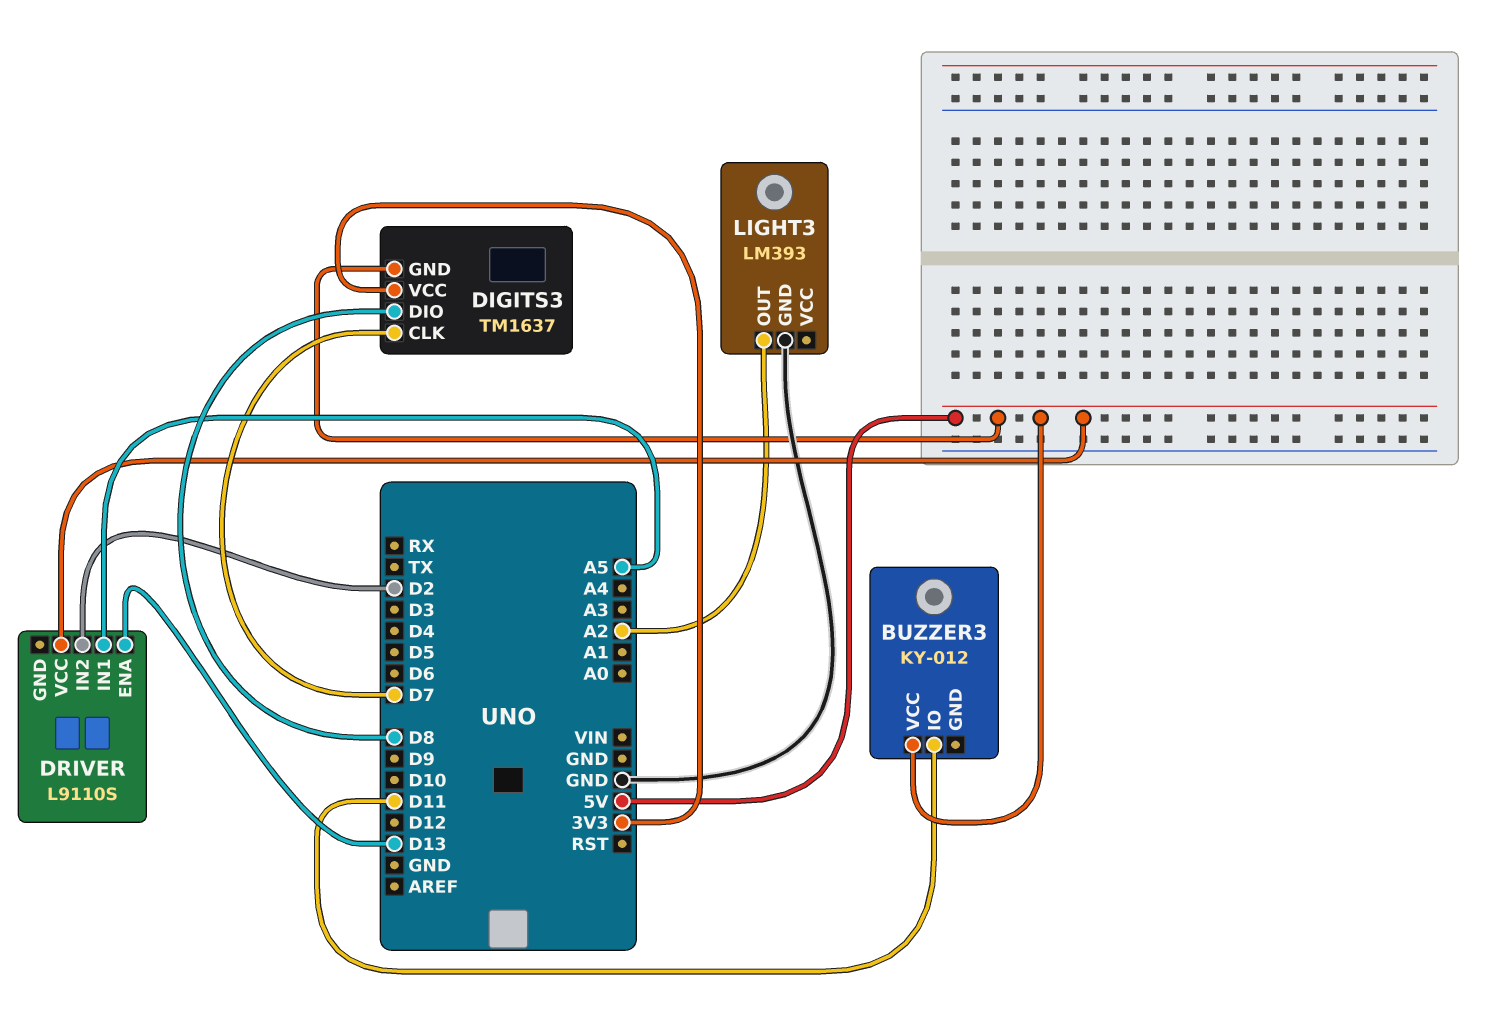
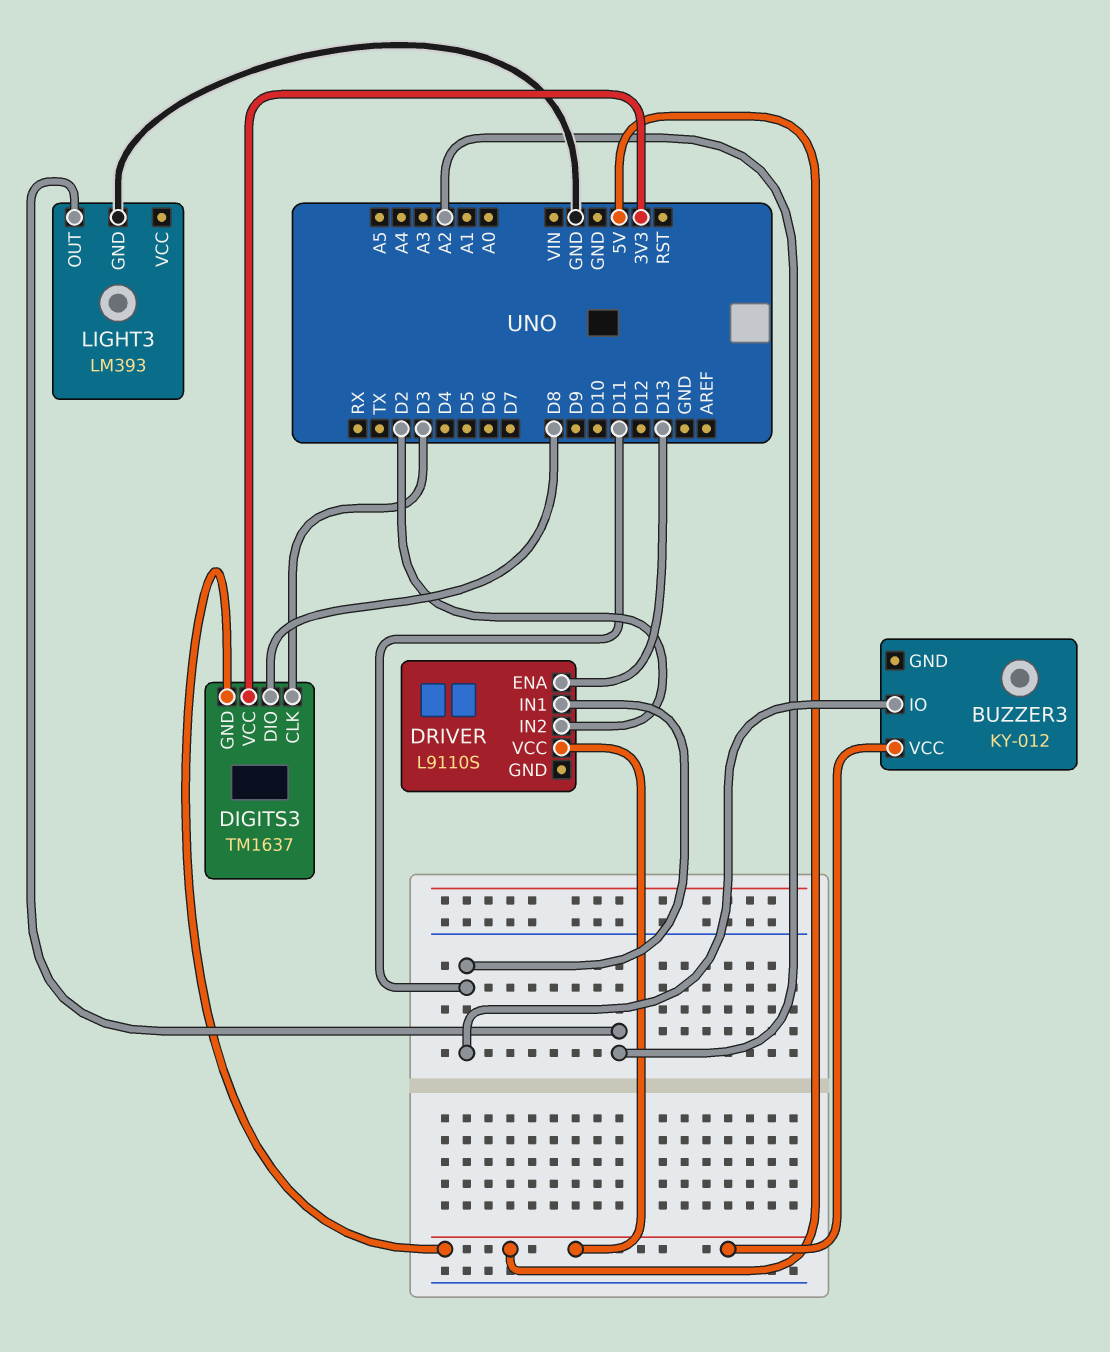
DIGITS3 pin CLK: D7 -> D3
DRIVER pin IN1: A5 -> D11

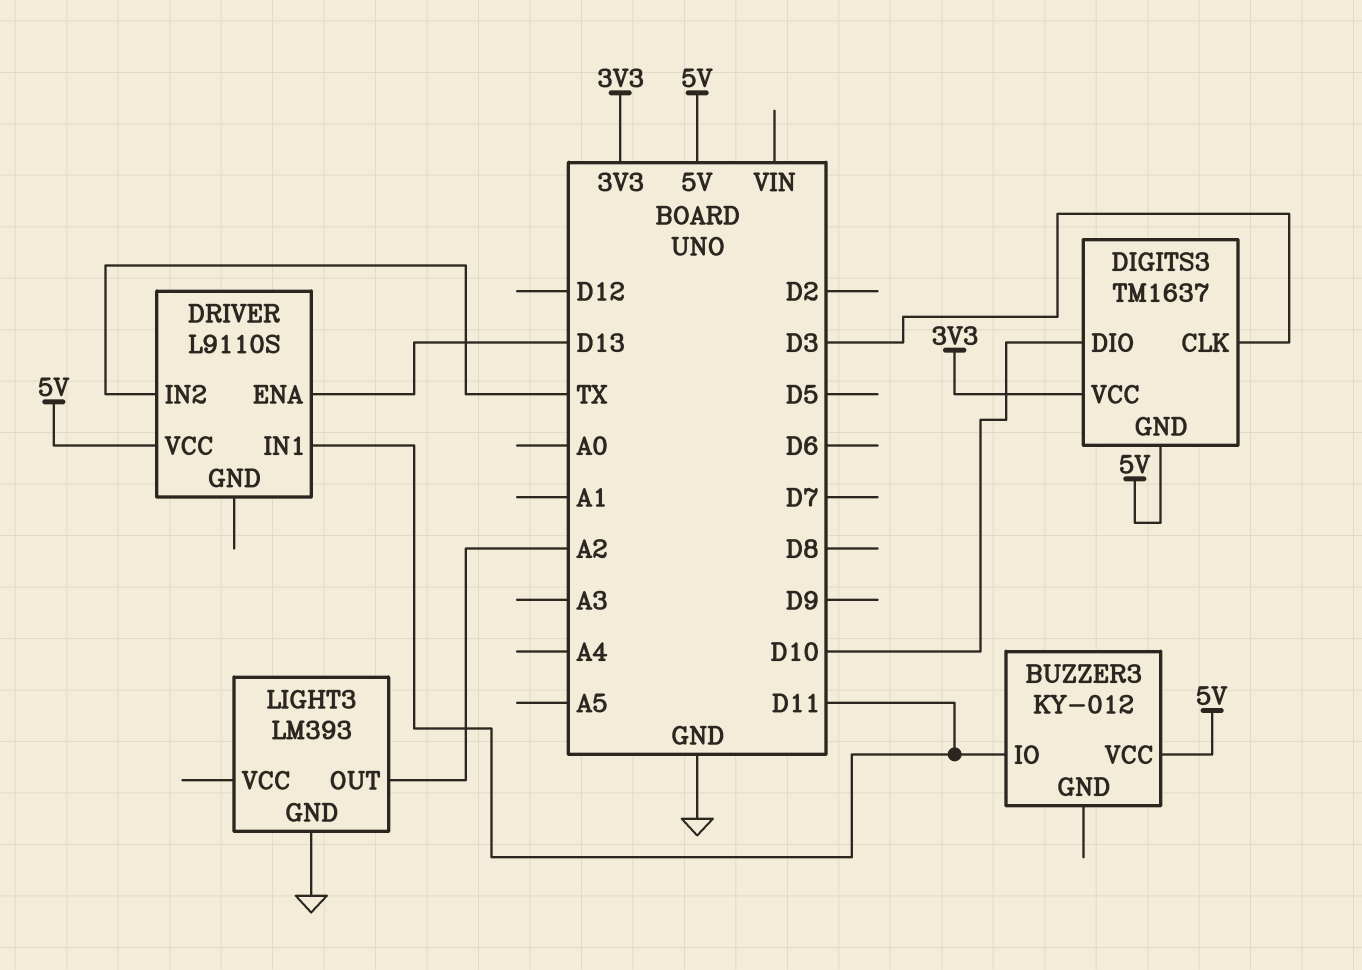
DIGITS3 pin DIO: D8 -> D10
DRIVER pin IN2: D2 -> TX

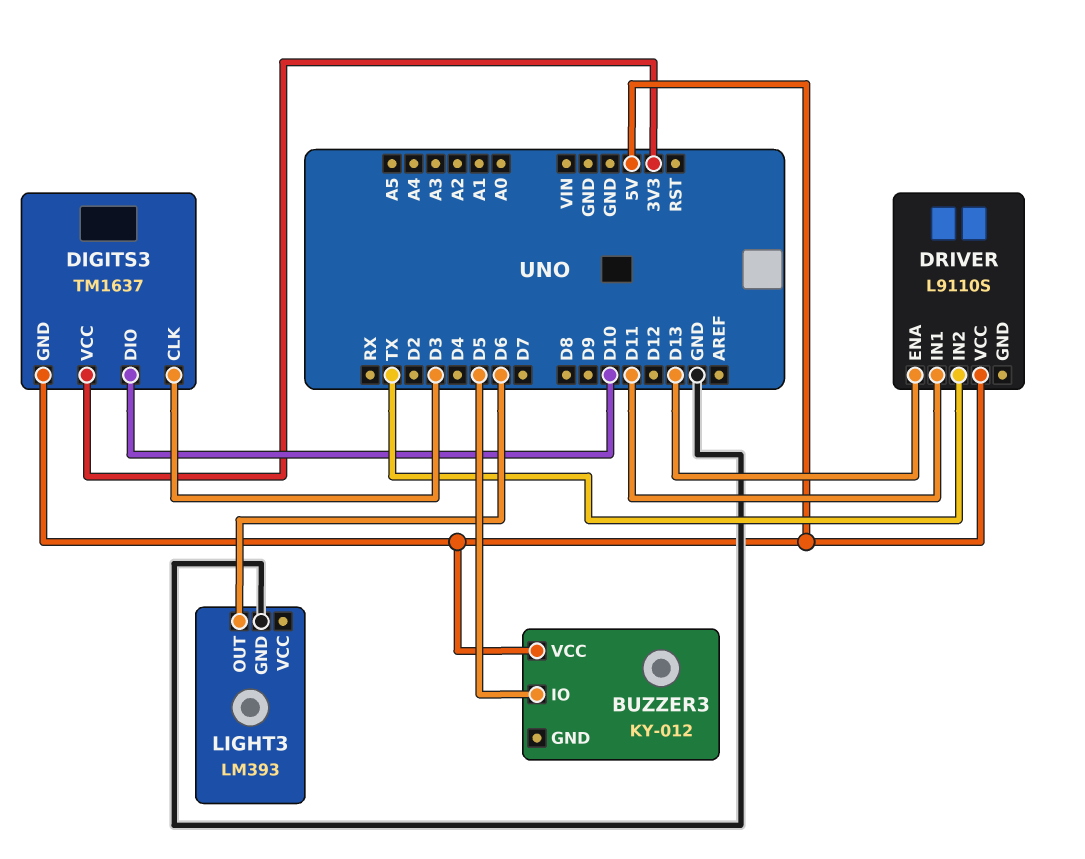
BUZZER3 pin IO: D11 -> D5
LIGHT3 pin OUT: A2 -> D6

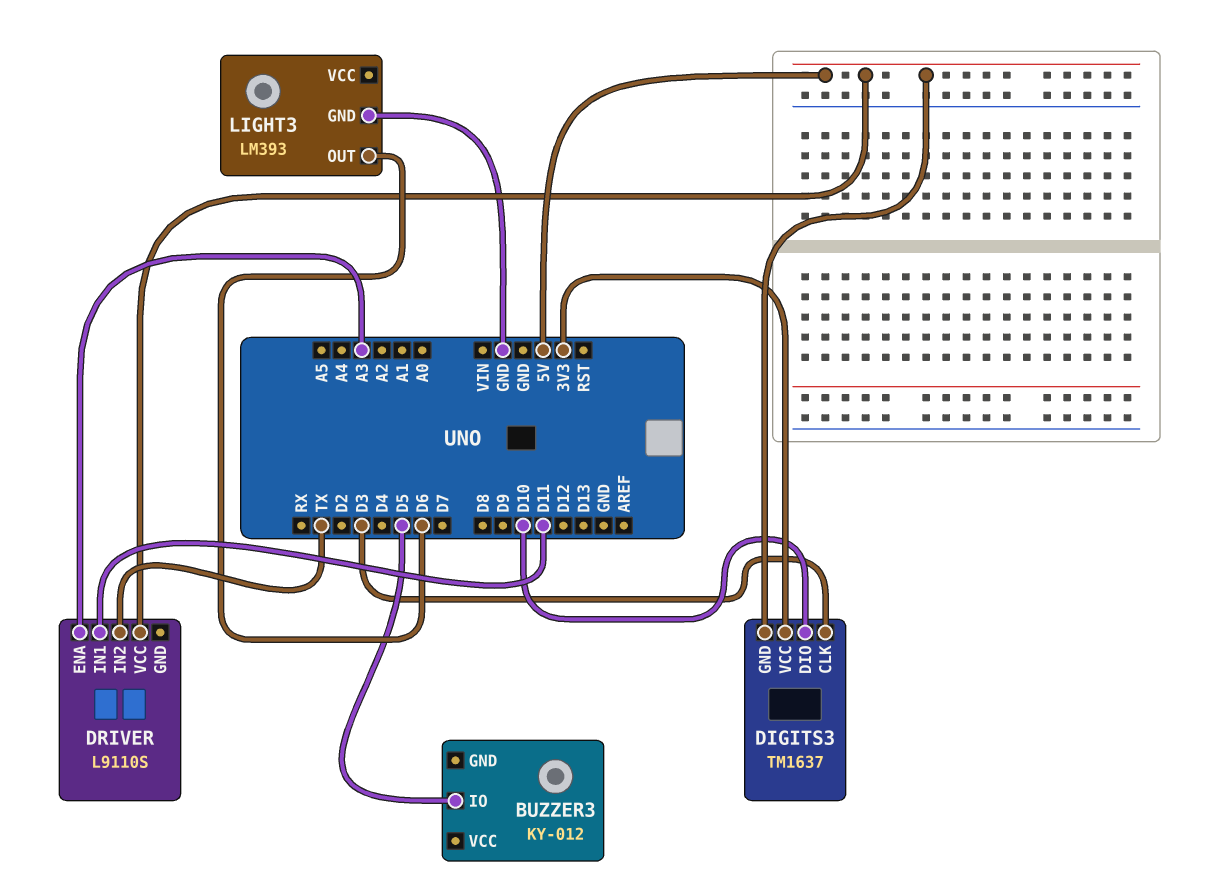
BUZZER3 pin VCC: 5V -> none
DRIVER pin ENA: D13 -> A3

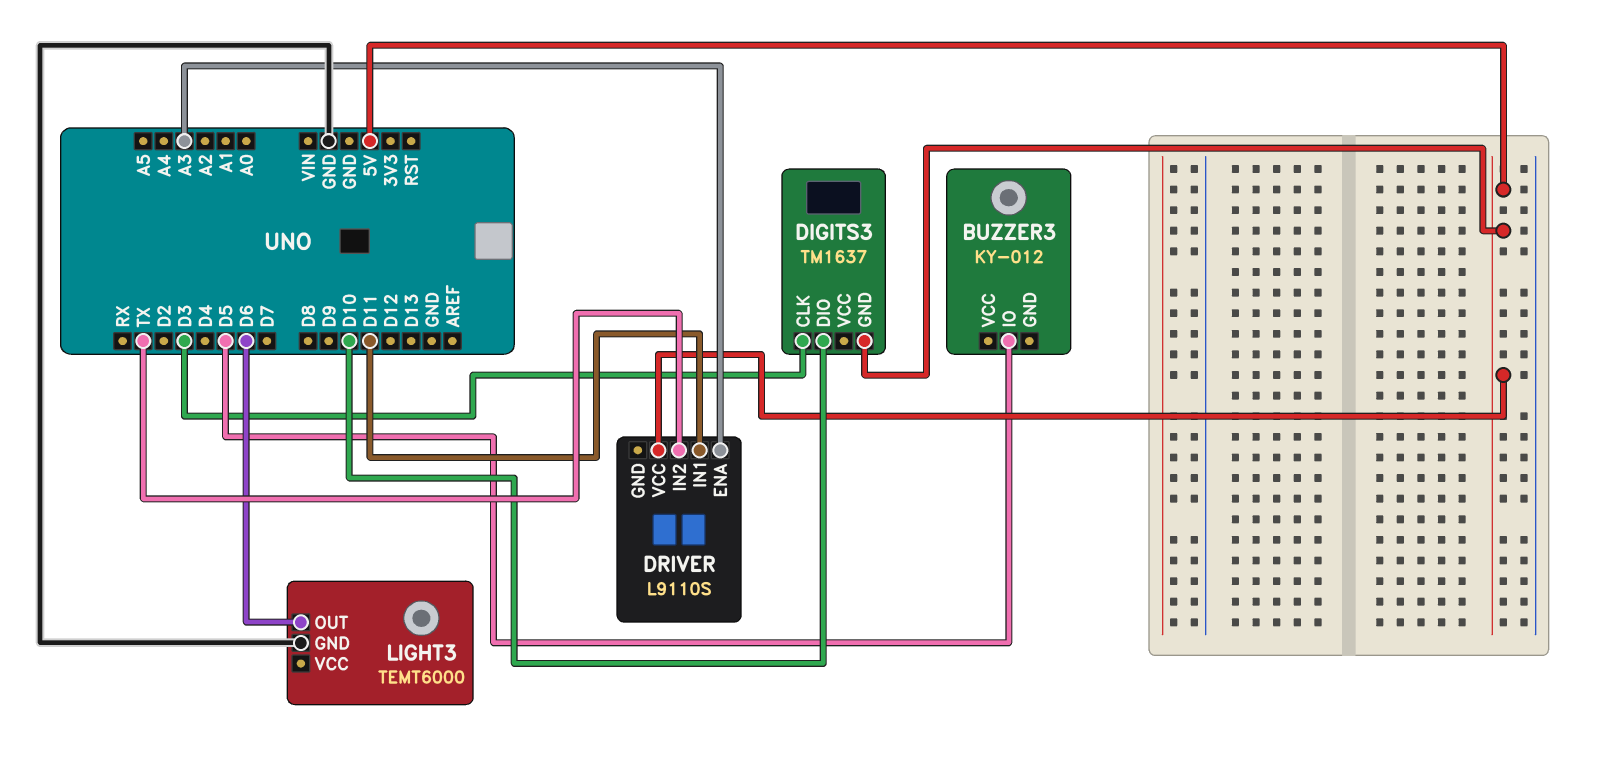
DIGITS3 pin VCC: 3V3 -> none
LIGHT3: LM393 -> TEMT6000

